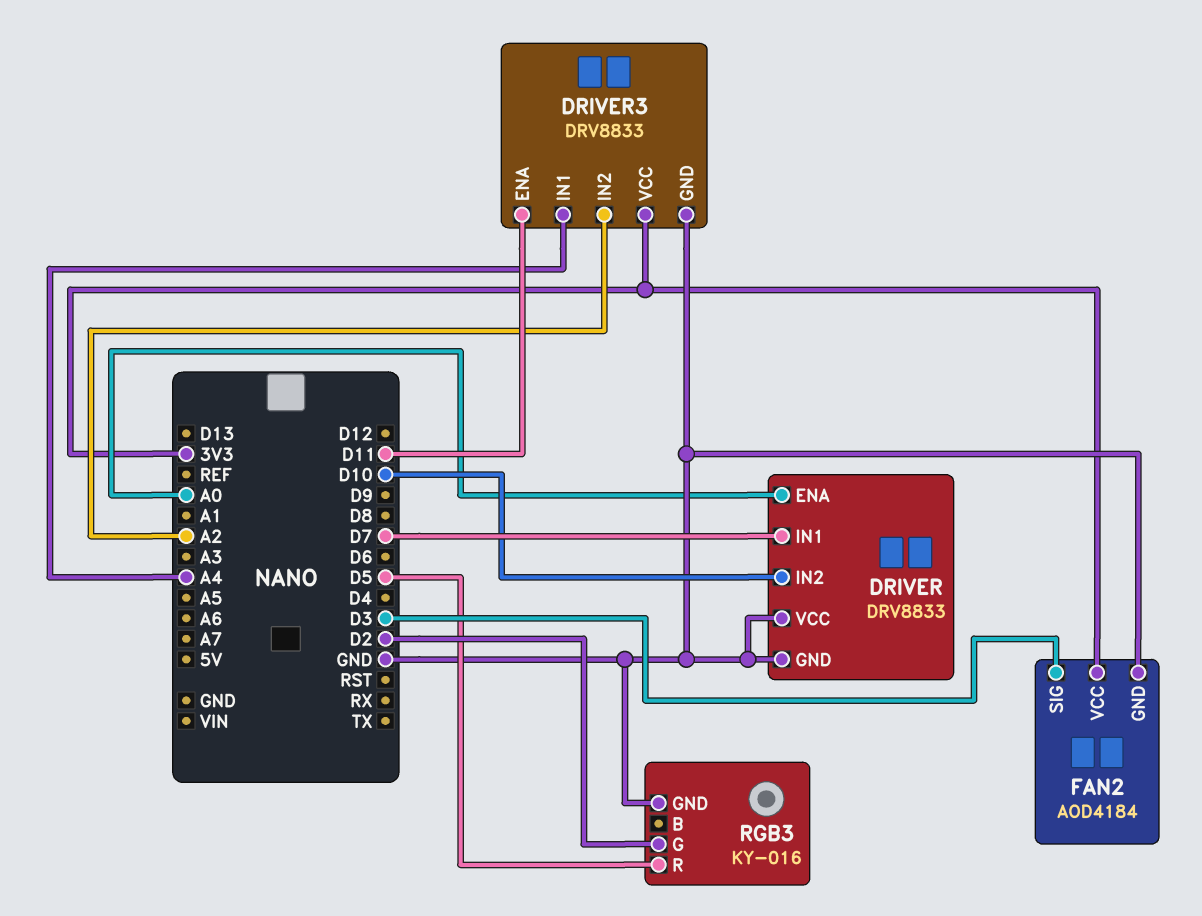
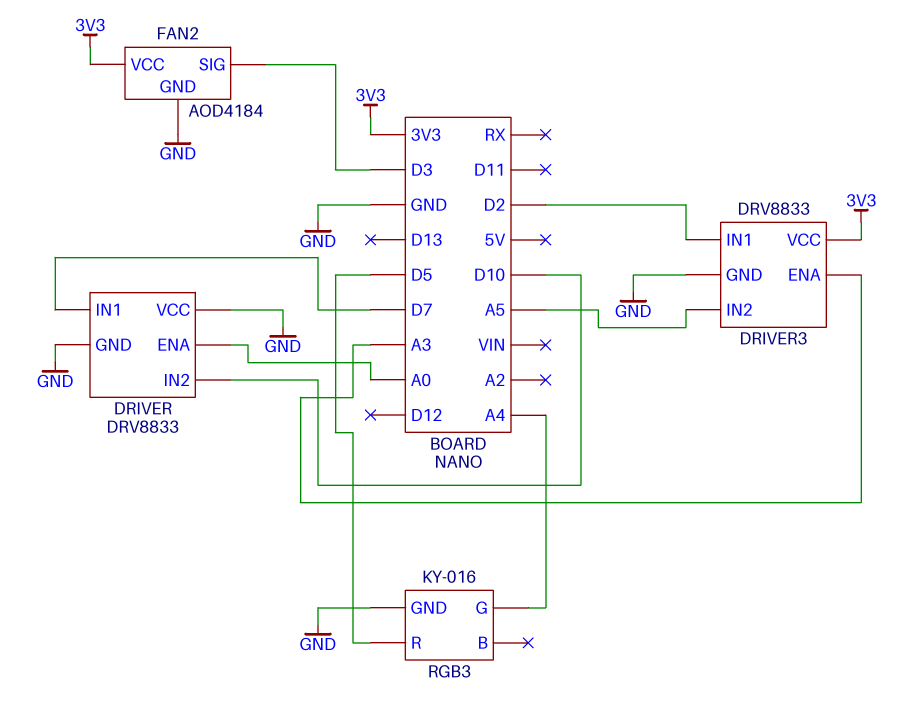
DRIVER3 pin ENA: D11 -> A3
DRIVER3 pin IN1: A4 -> D2
DRIVER3 pin IN2: A2 -> A5
RGB3 pin G: D2 -> A4

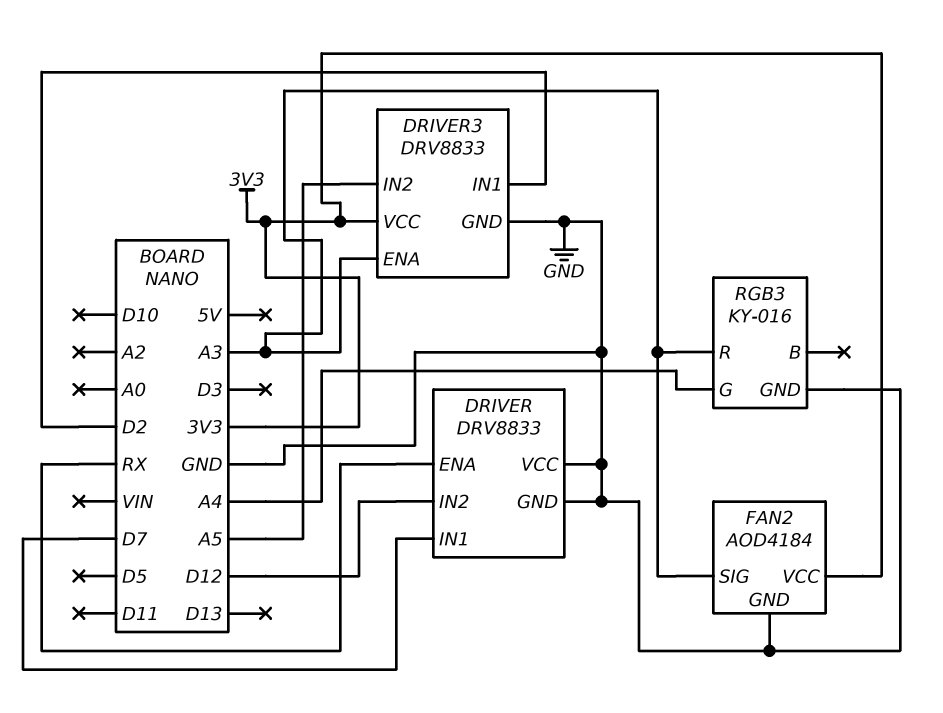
DRIVER pin ENA: A0 -> RX
DRIVER pin IN2: D10 -> D12
FAN2 pin SIG: D3 -> A3
RGB3 pin R: D5 -> A3

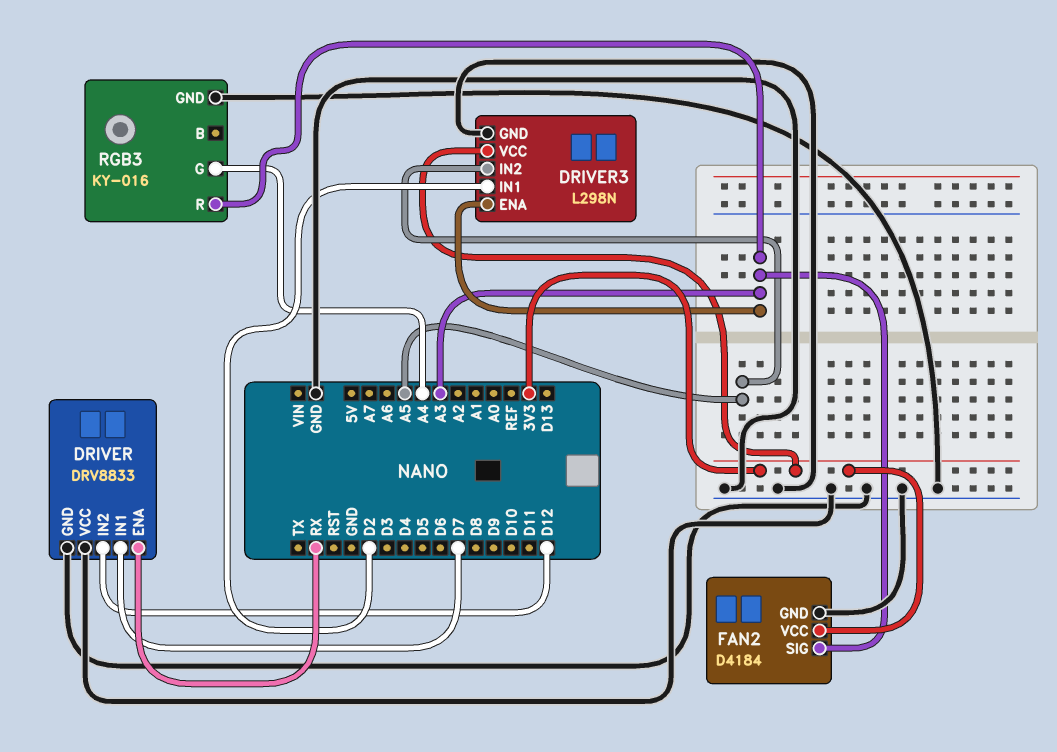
DRIVER3: DRV8833 -> L298N
FAN2: AOD4184 -> D4184

